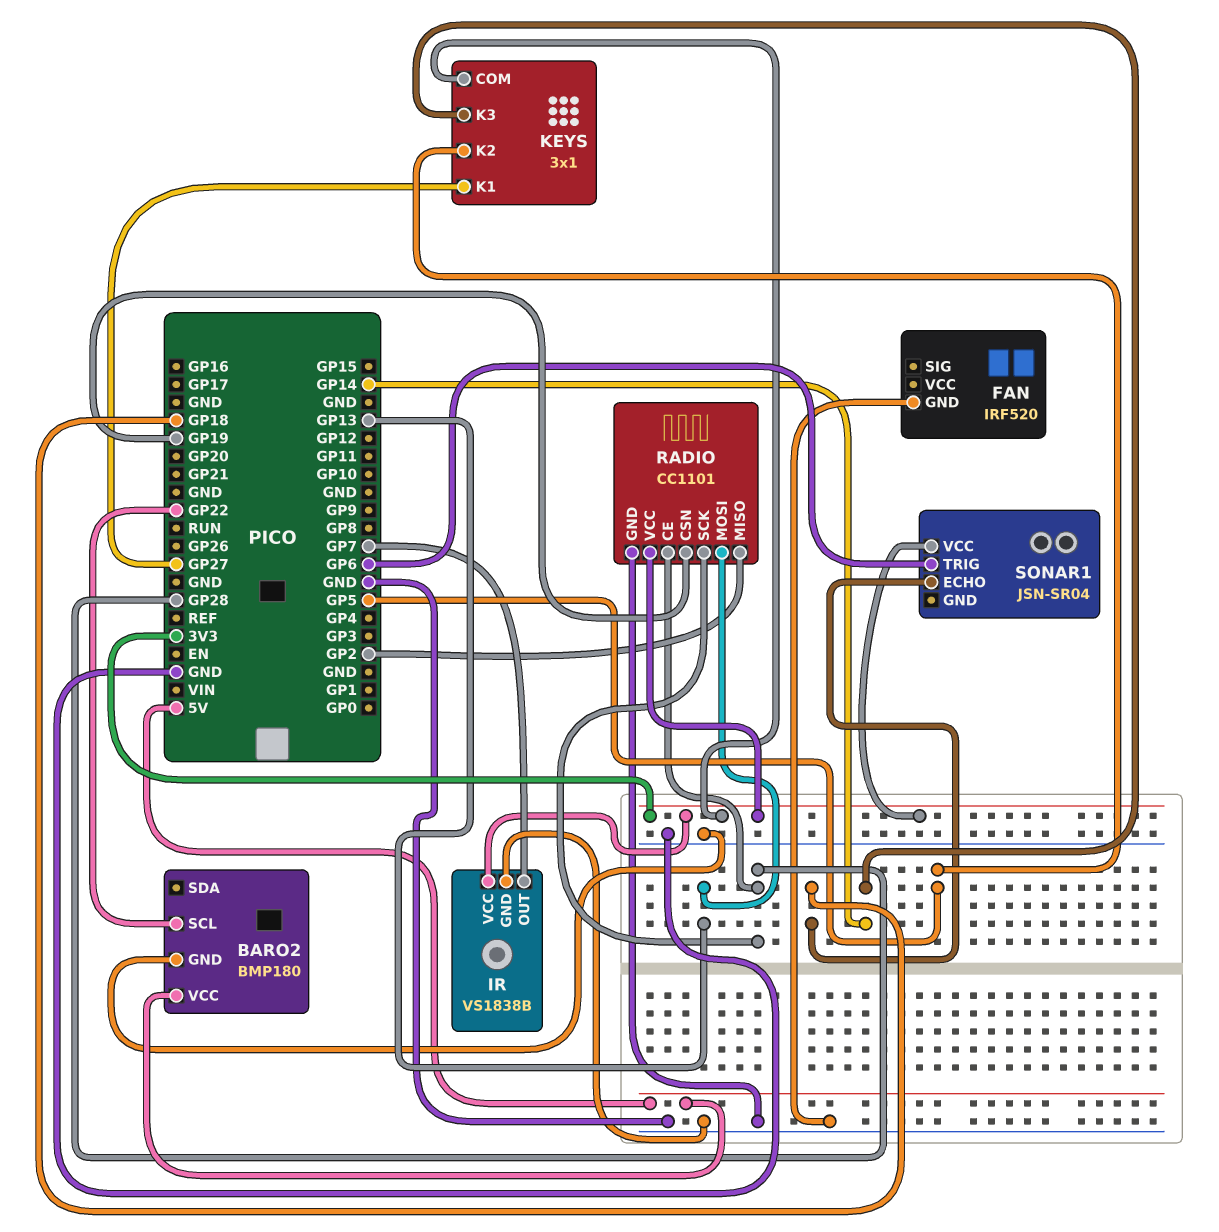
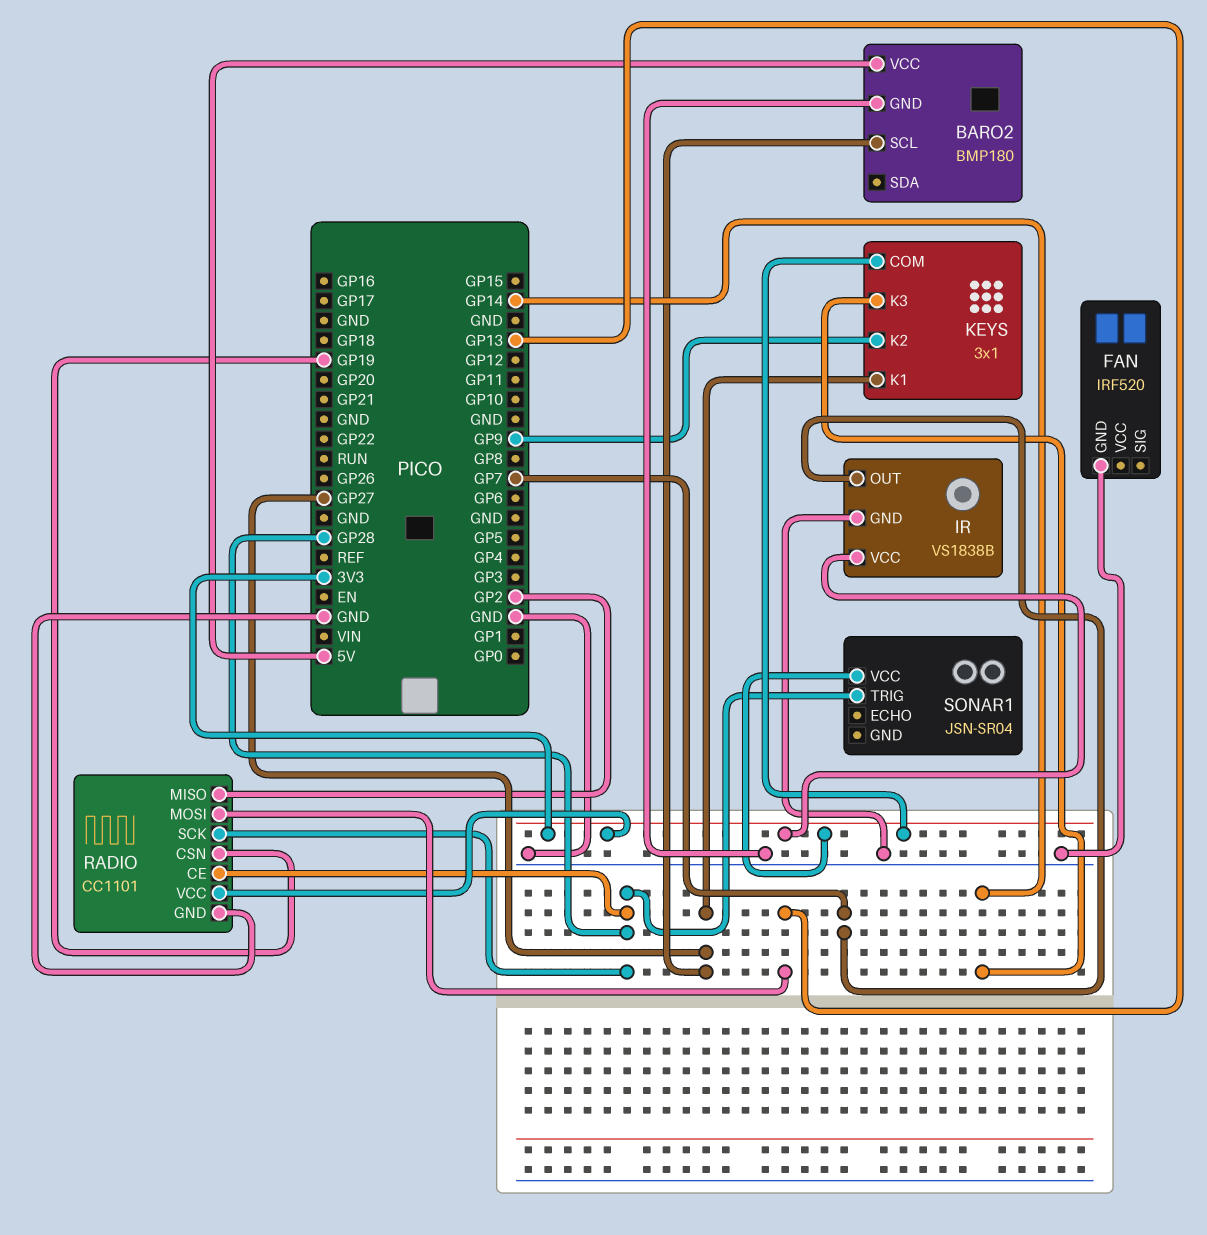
BARO2 pin SCL: GP22 -> GP27
KEYS pin K2: GP5 -> GP9
SONAR1 pin ECHO: GP18 -> none
SONAR1 pin TRIG: GP6 -> GP28

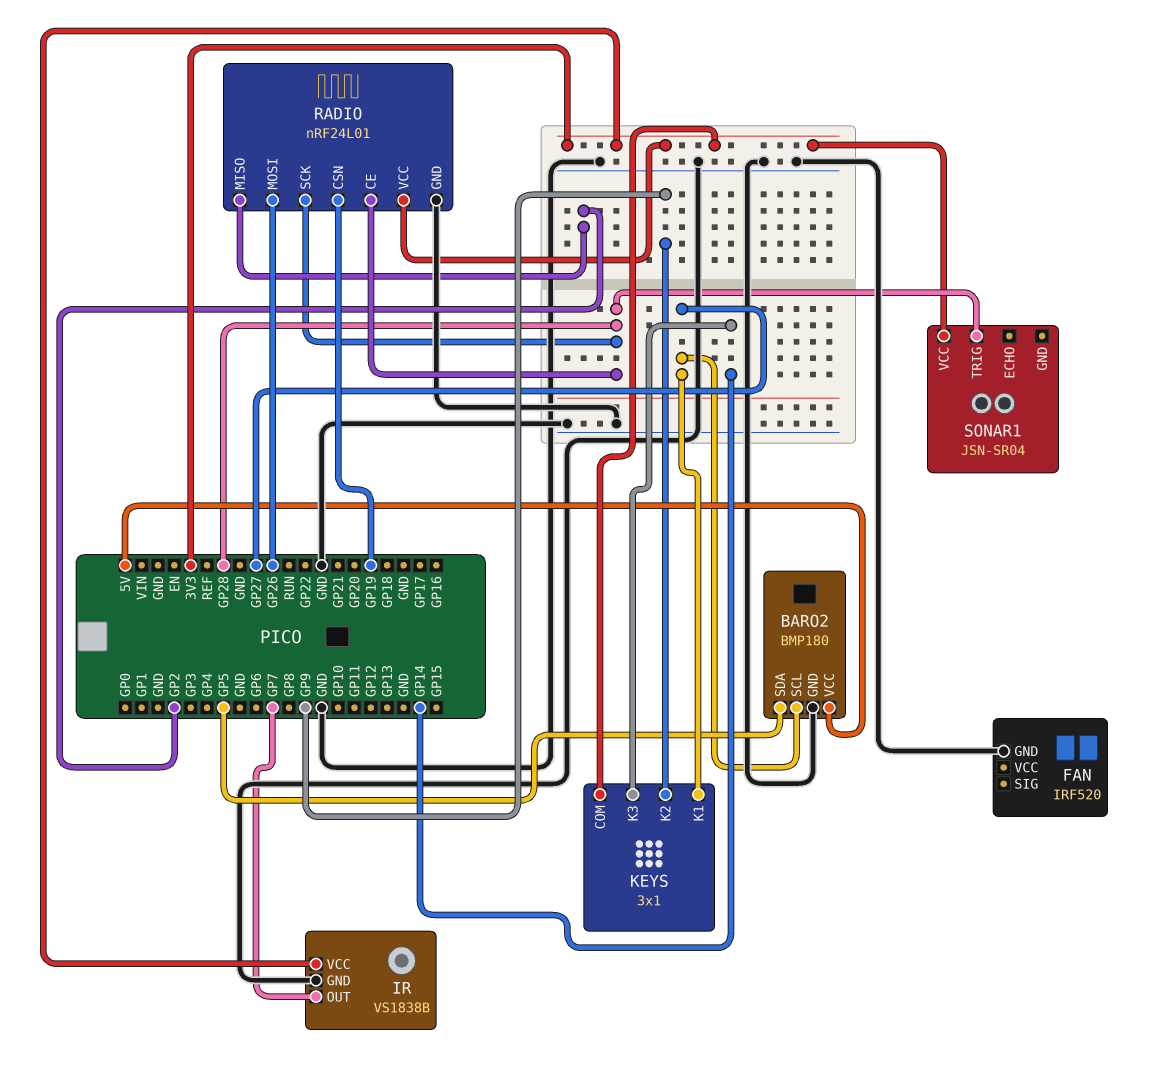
BARO2 pin SDA: none -> GP5
RADIO: CC1101 -> nRF24L01
RADIO pin MOSI: GP13 -> GP26

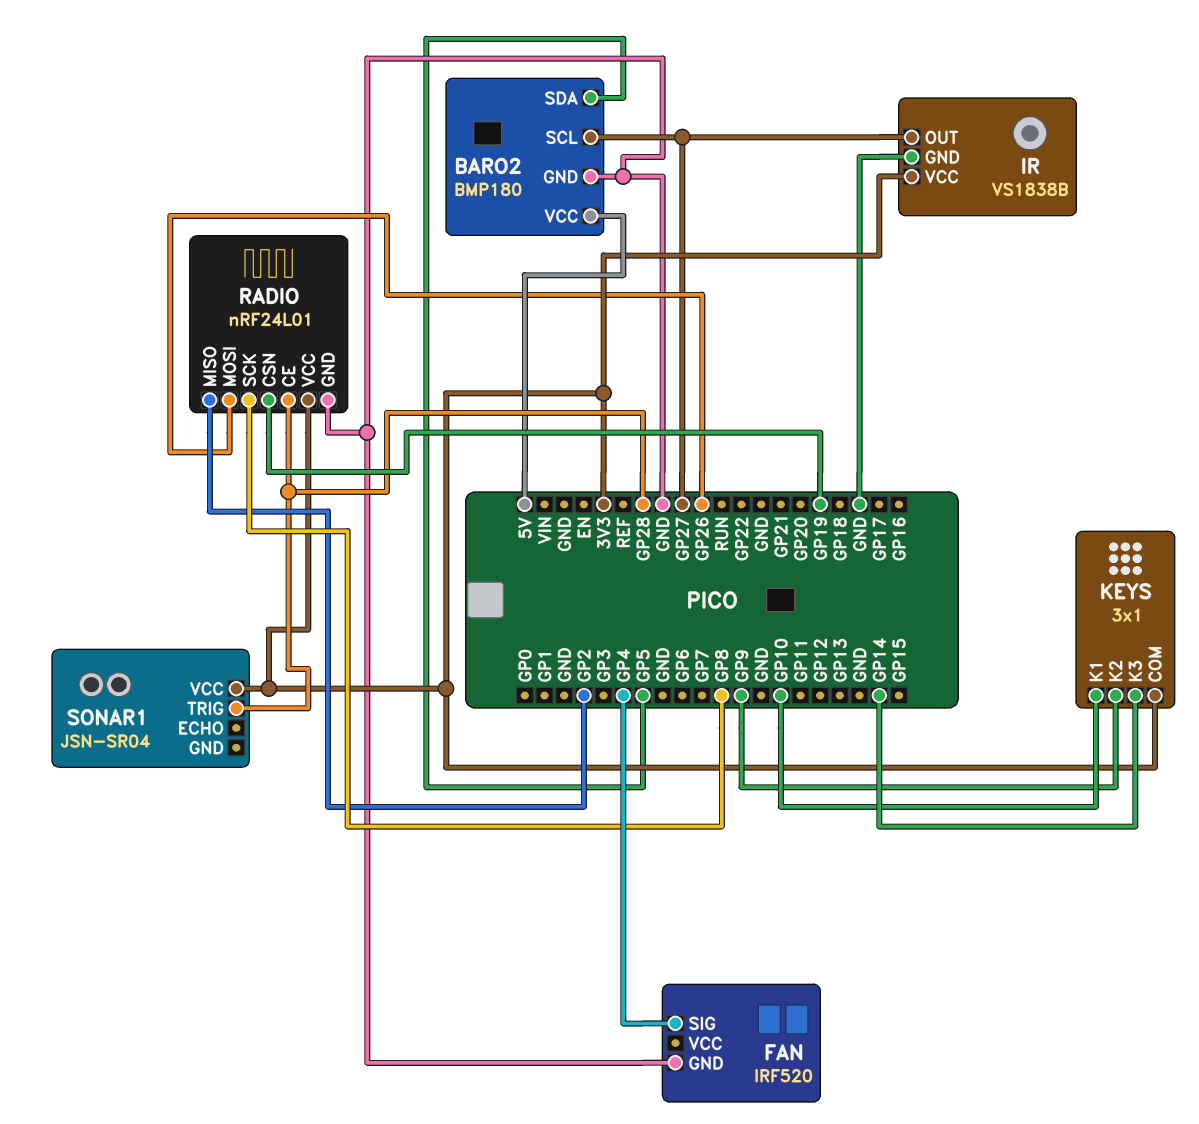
FAN pin SIG: none -> GP4
IR pin OUT: GP7 -> GP27
KEYS pin K1: GP27 -> GP10
RADIO pin SCK: GP28 -> GP8

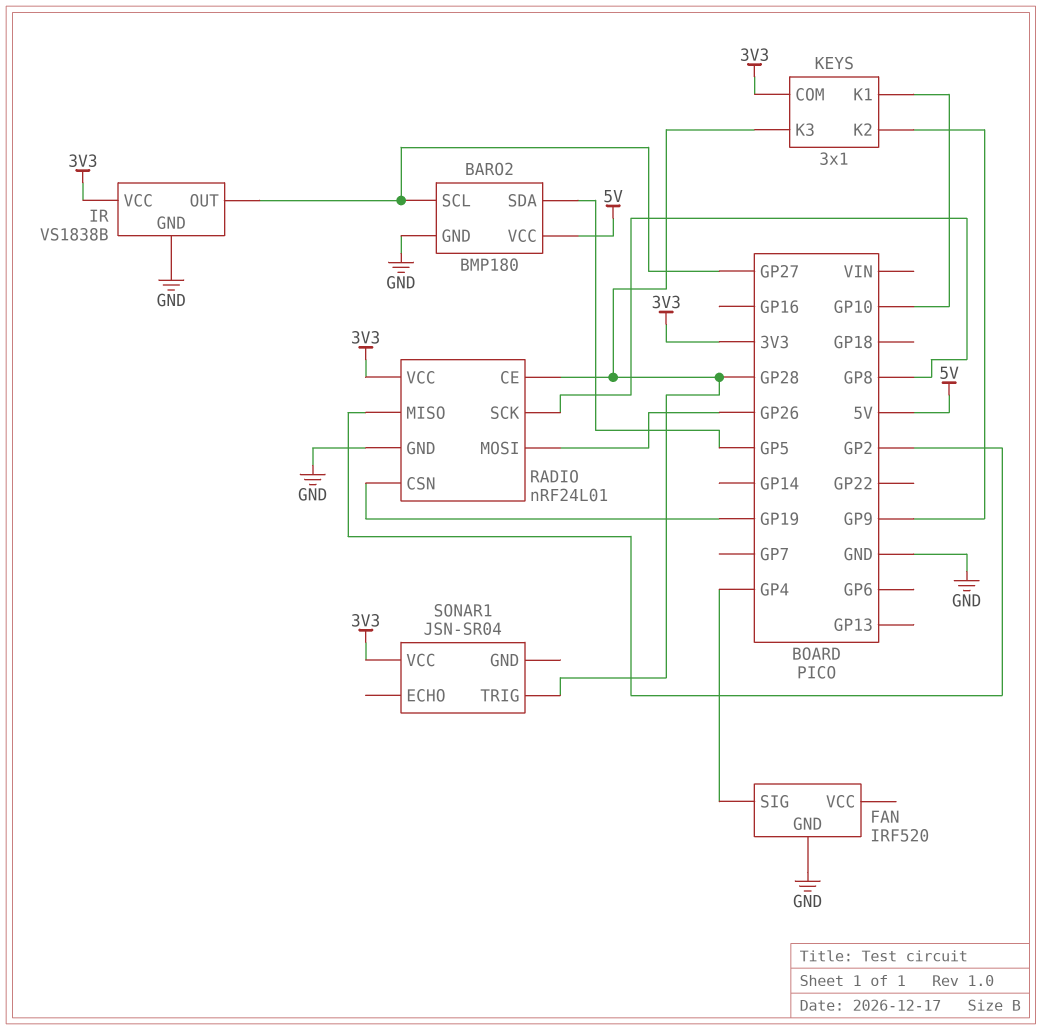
KEYS pin K3: GP14 -> GP28

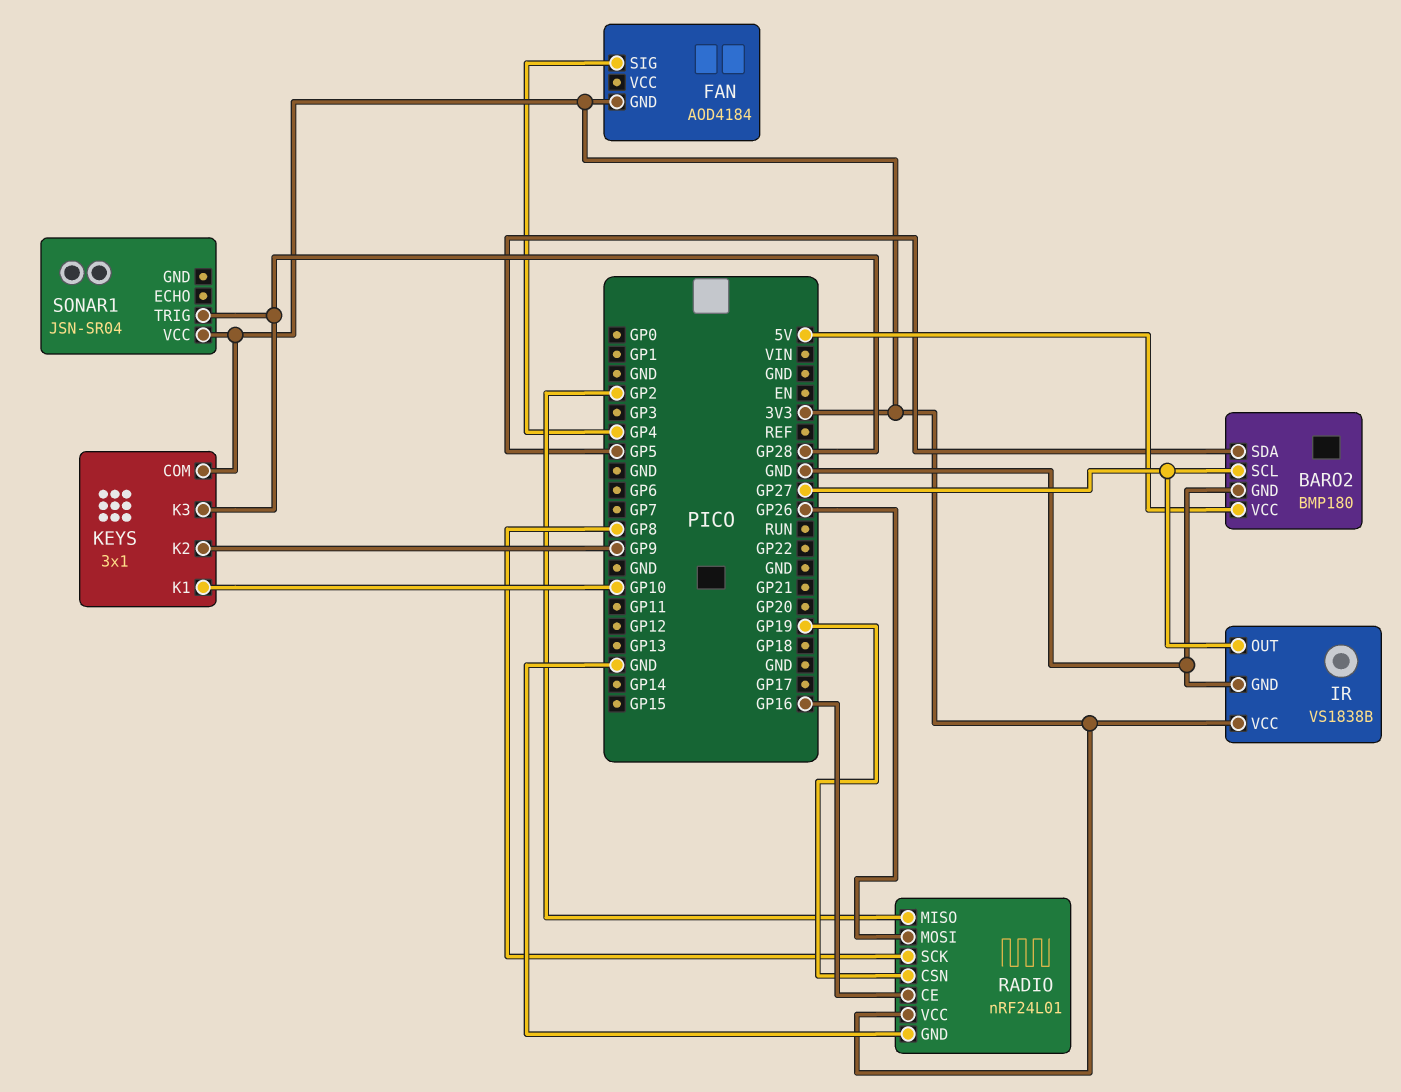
FAN: IRF520 -> AOD4184
FAN pin GND: GND -> 3V3
RADIO pin CE: GP28 -> GP16

